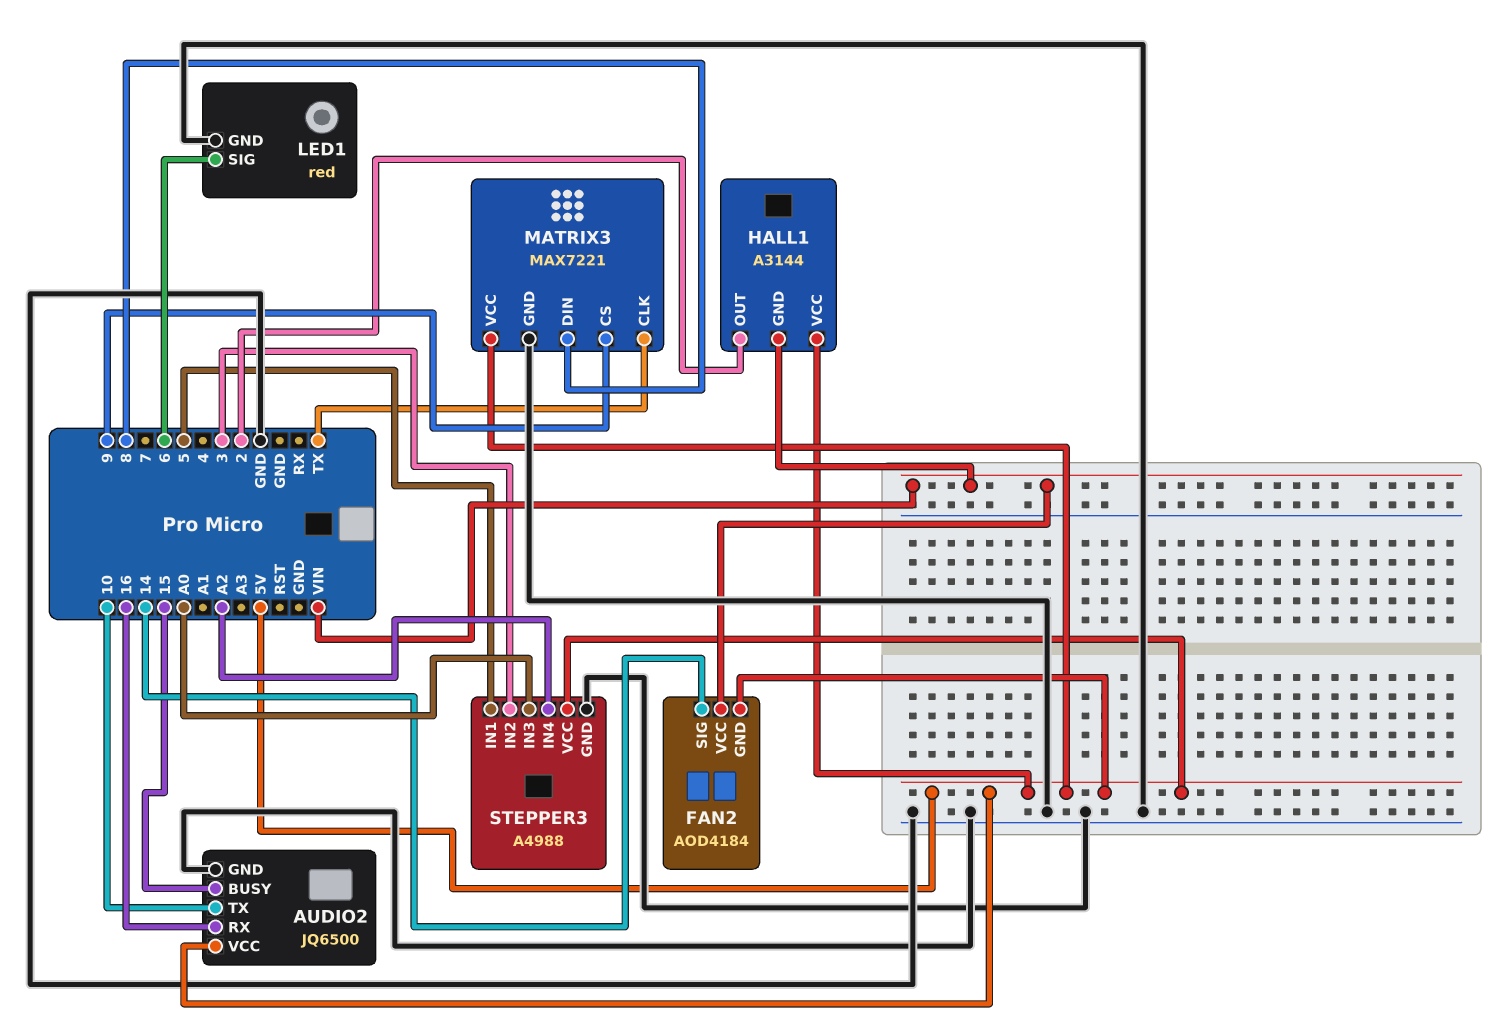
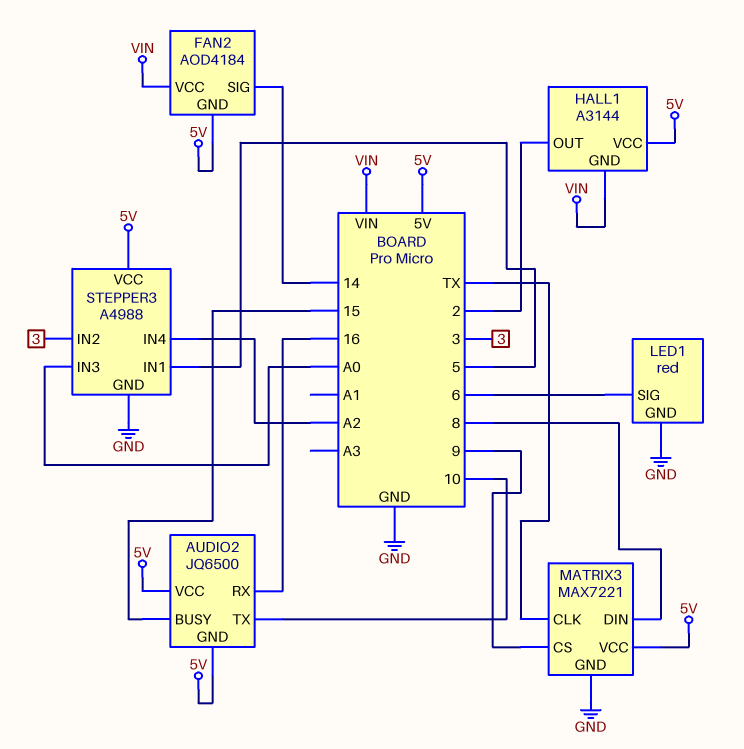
AUDIO2 pin GND: GND -> 5V

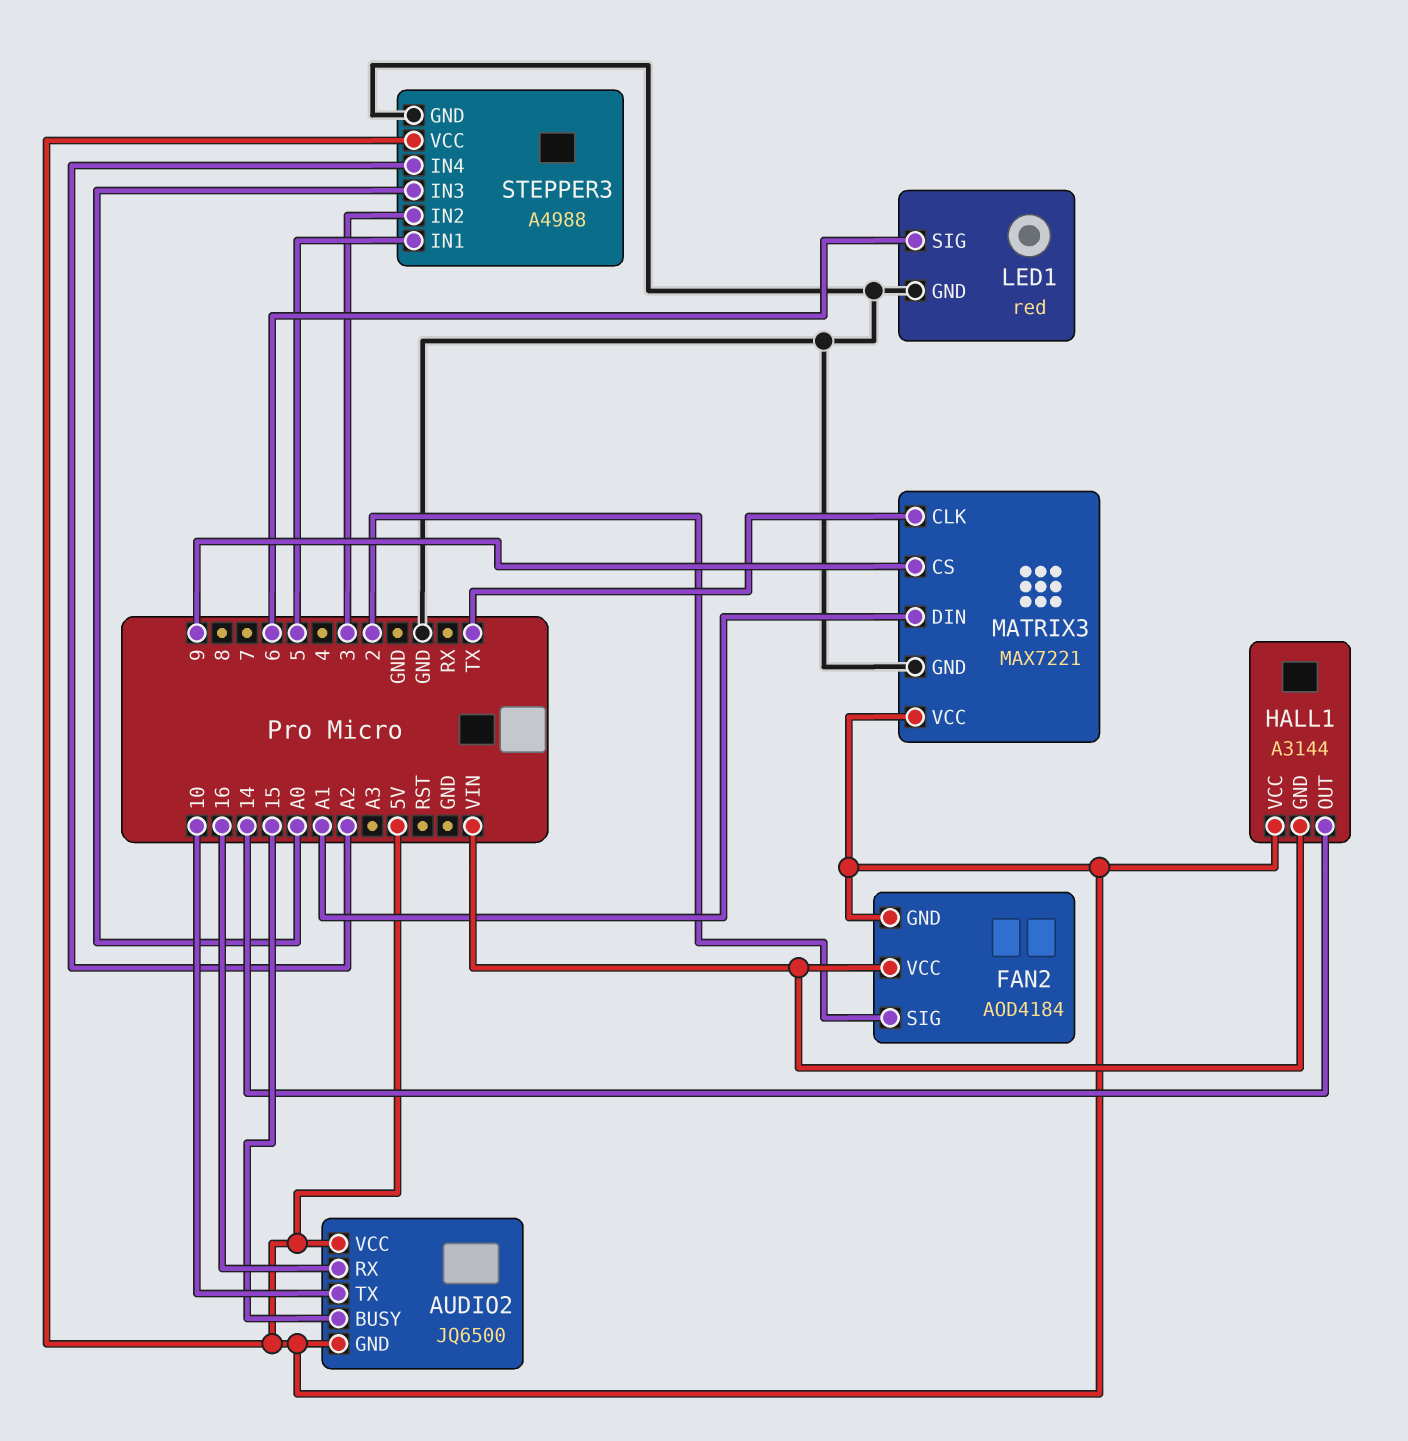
FAN2 pin SIG: 14 -> 2
HALL1 pin OUT: 2 -> 14
MATRIX3 pin DIN: 8 -> A1

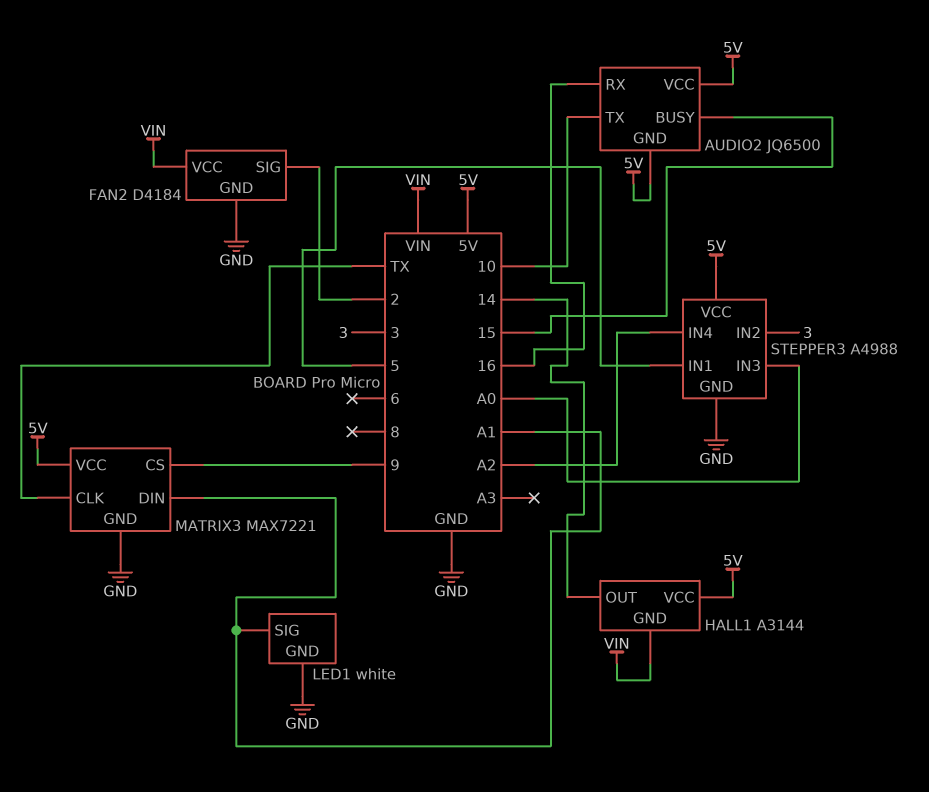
FAN2: AOD4184 -> D4184
FAN2 pin GND: 5V -> GND
LED1: red -> white
LED1 pin SIG: 6 -> A1

